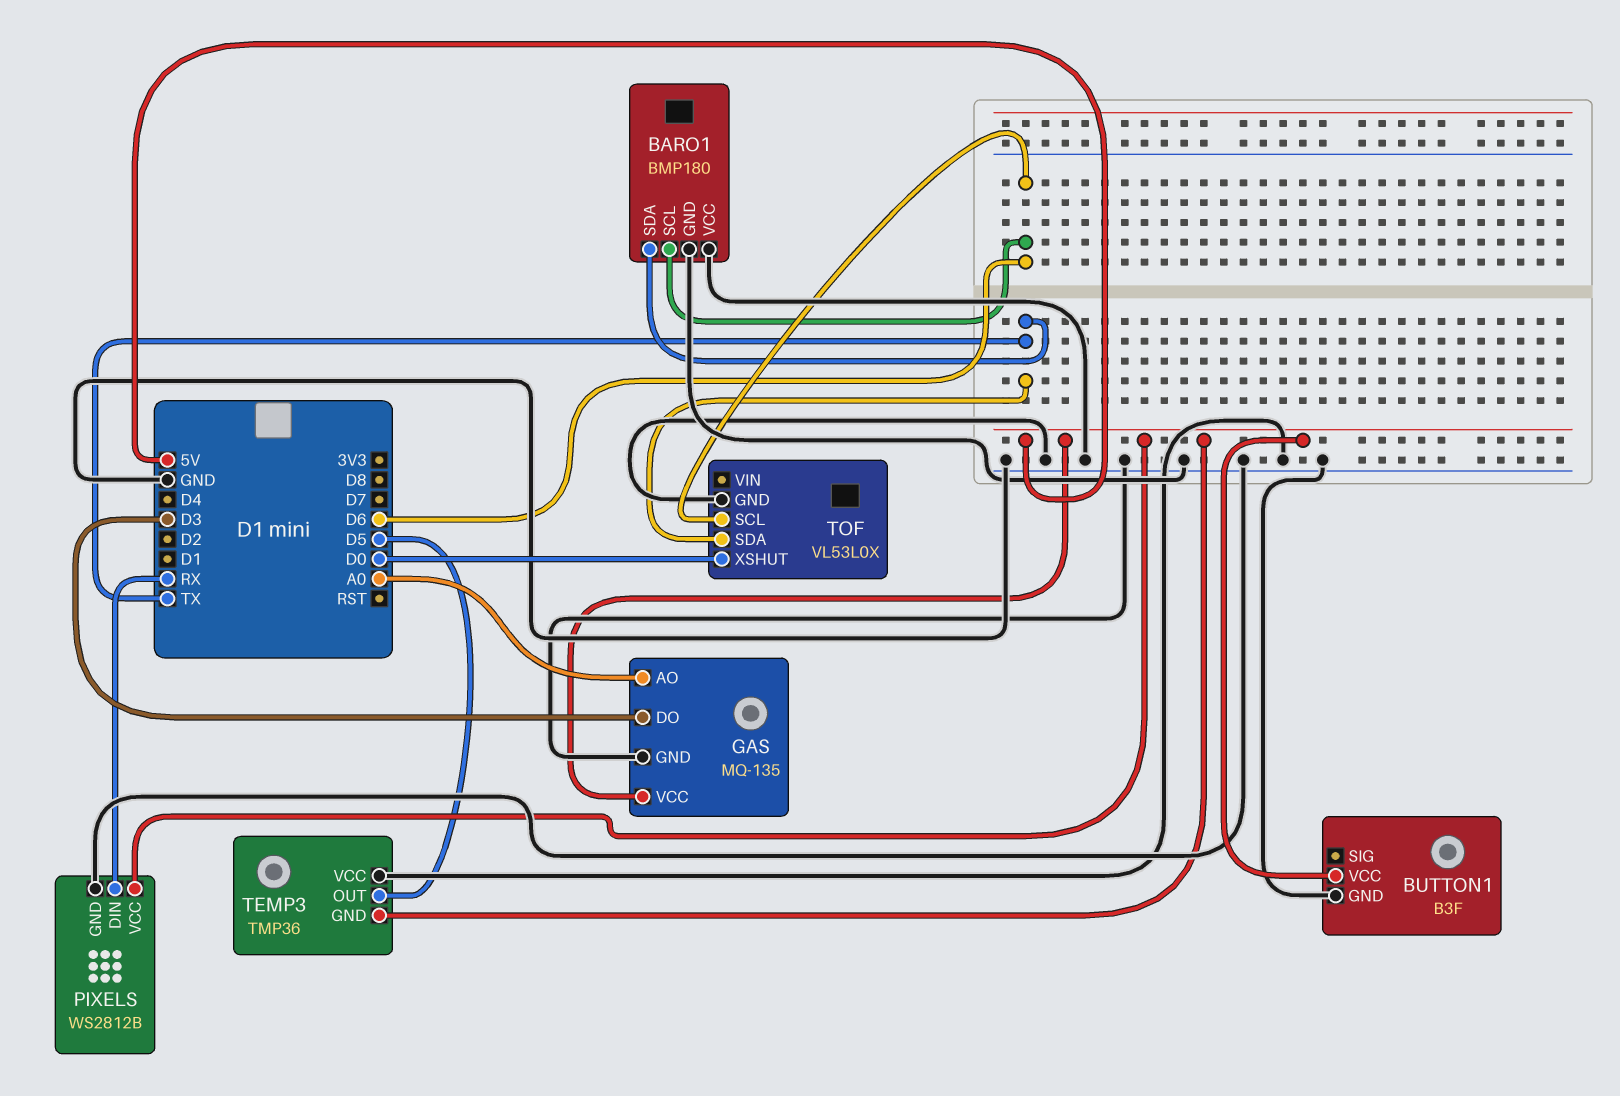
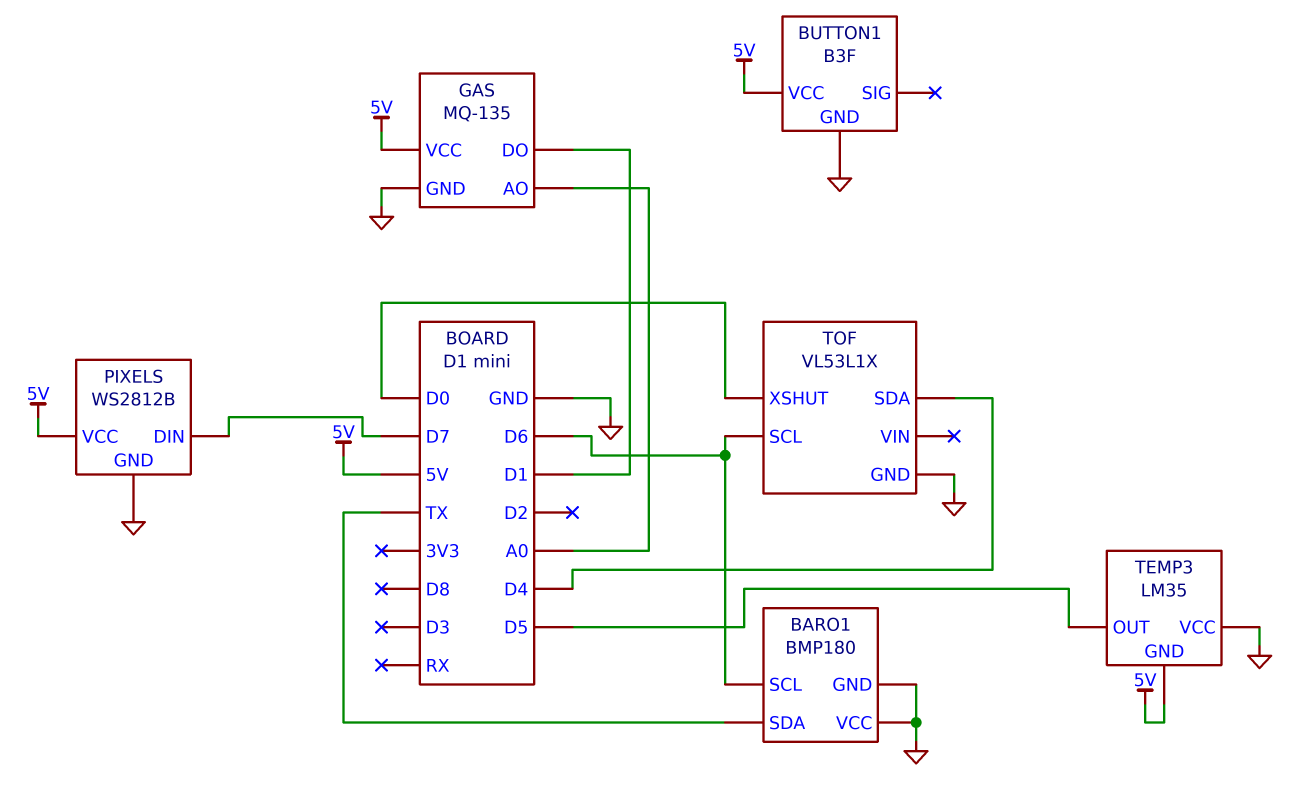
GAS pin DO: D3 -> D1
PIXELS pin DIN: RX -> D7
TEMP3: TMP36 -> LM35
TOF: VL53L0X -> VL53L1X
TOF pin SDA: TX -> D4

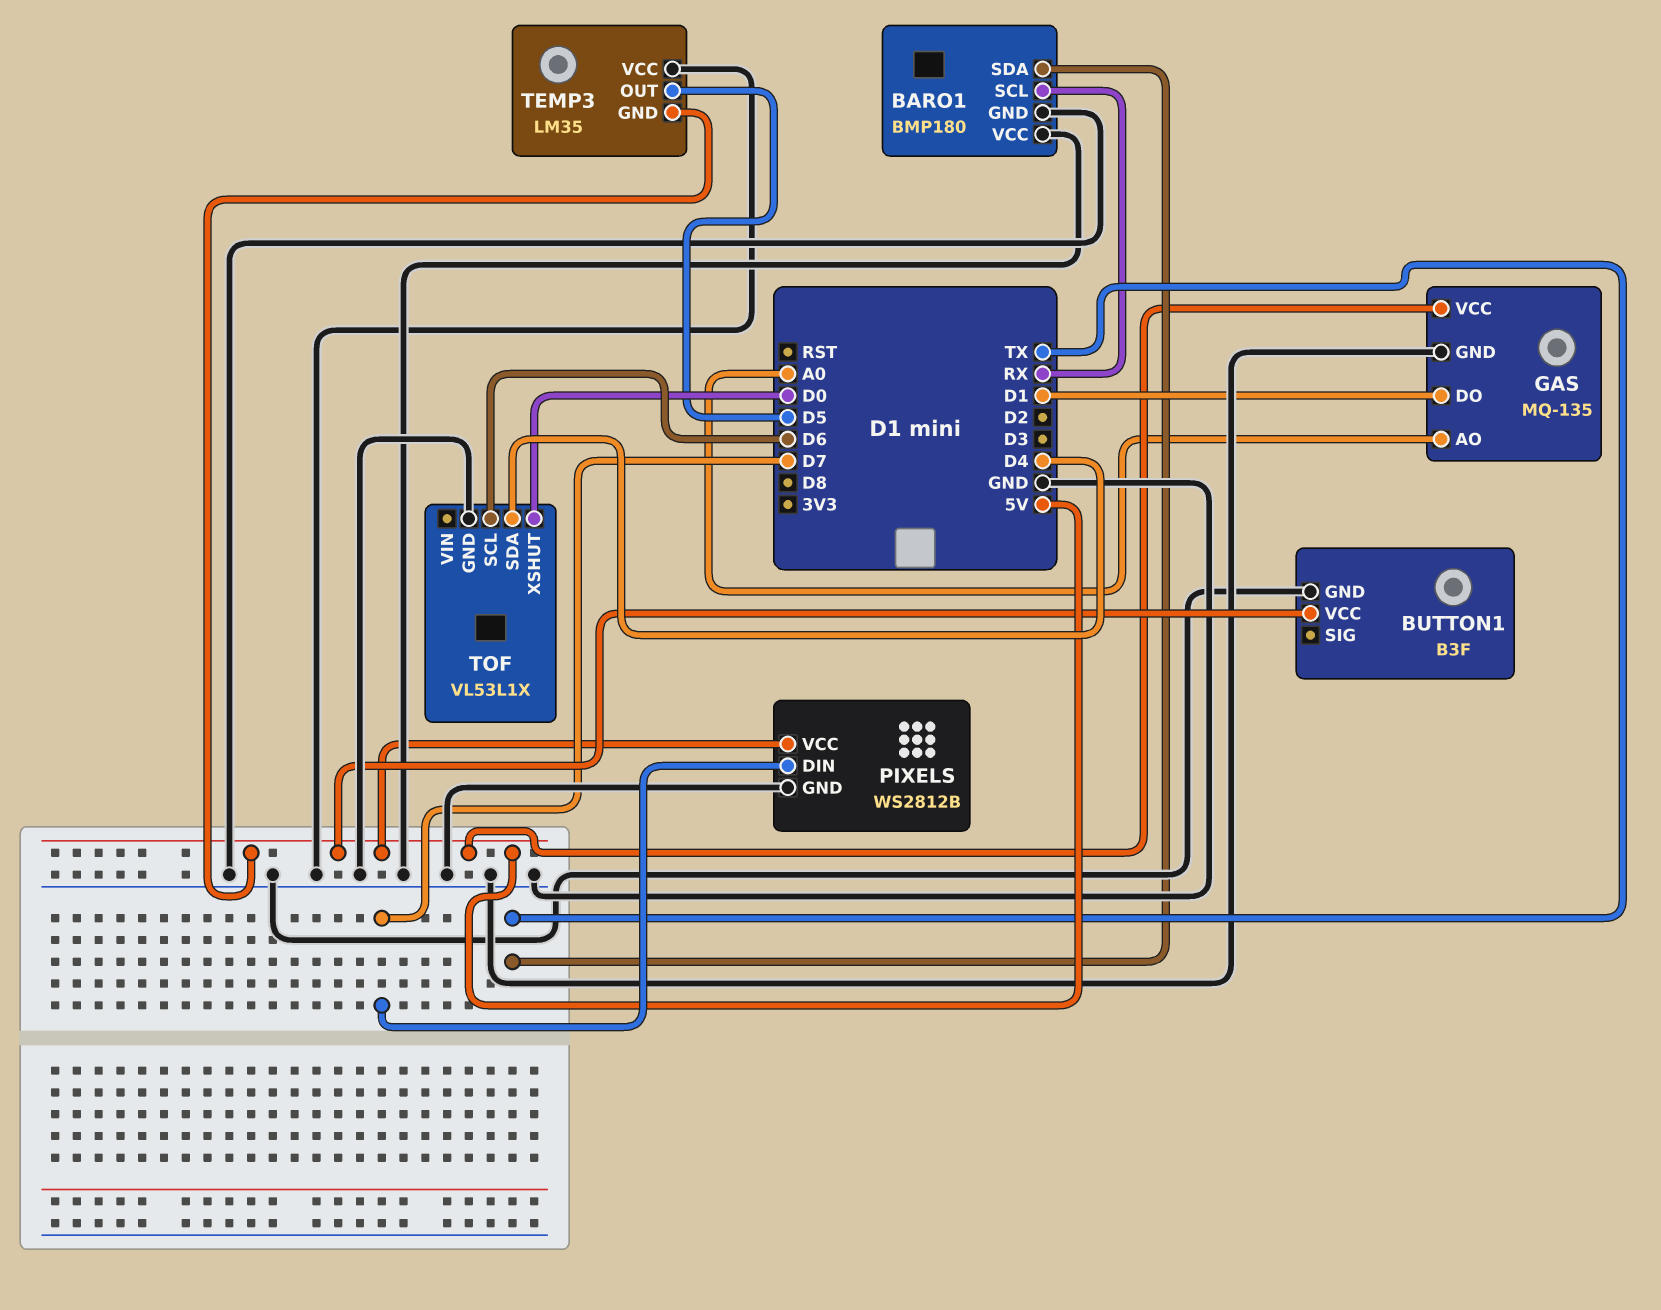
BARO1 pin SCL: D6 -> RX

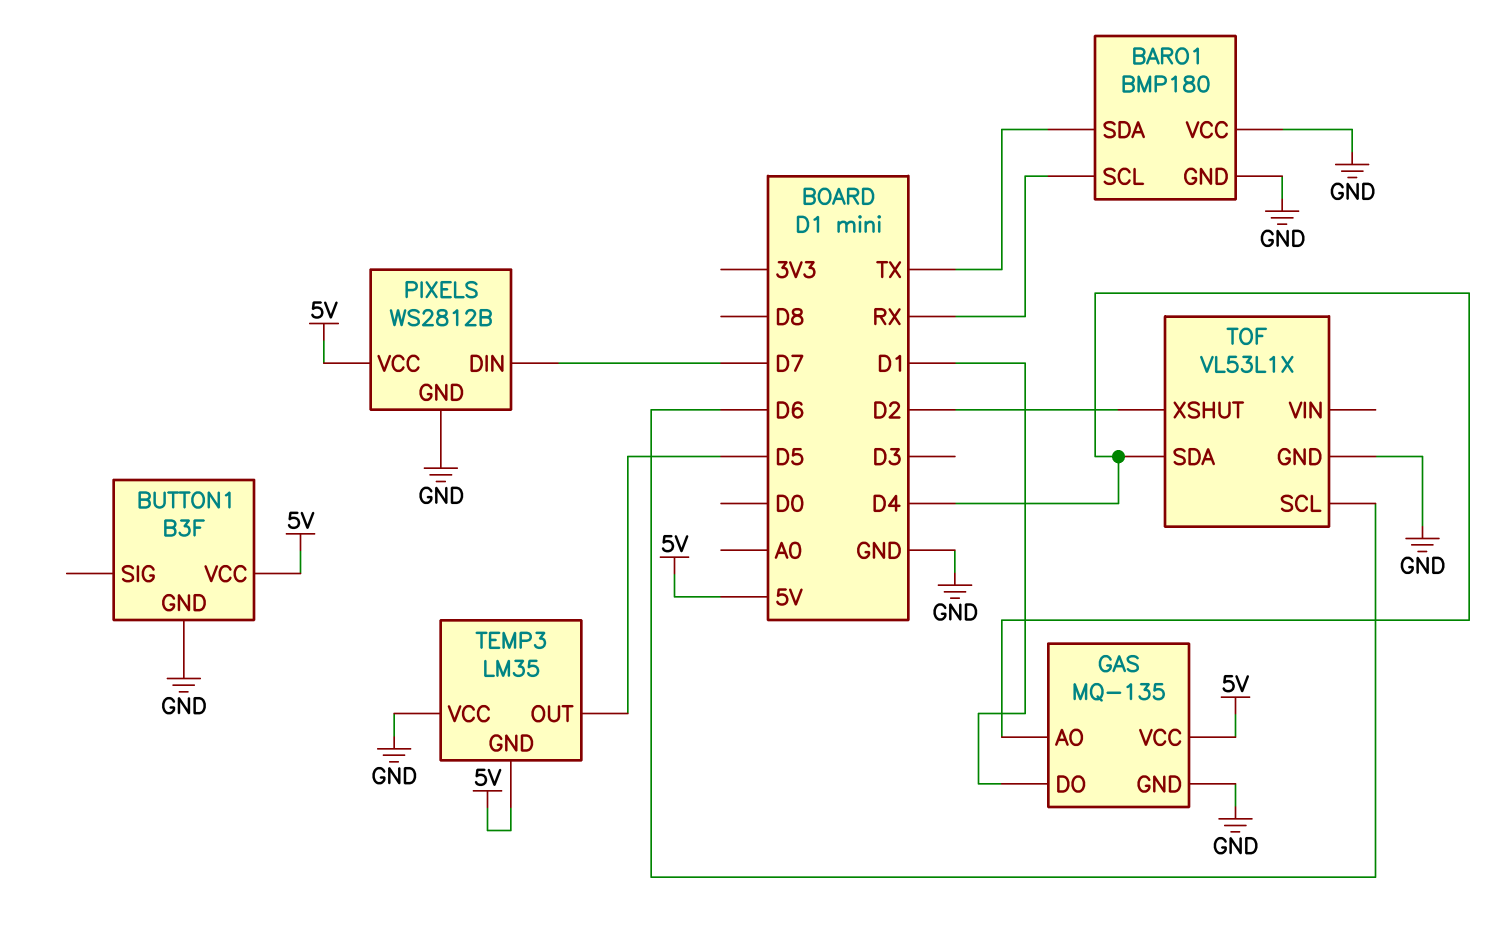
GAS pin AO: A0 -> D4
TOF pin XSHUT: D0 -> D2

